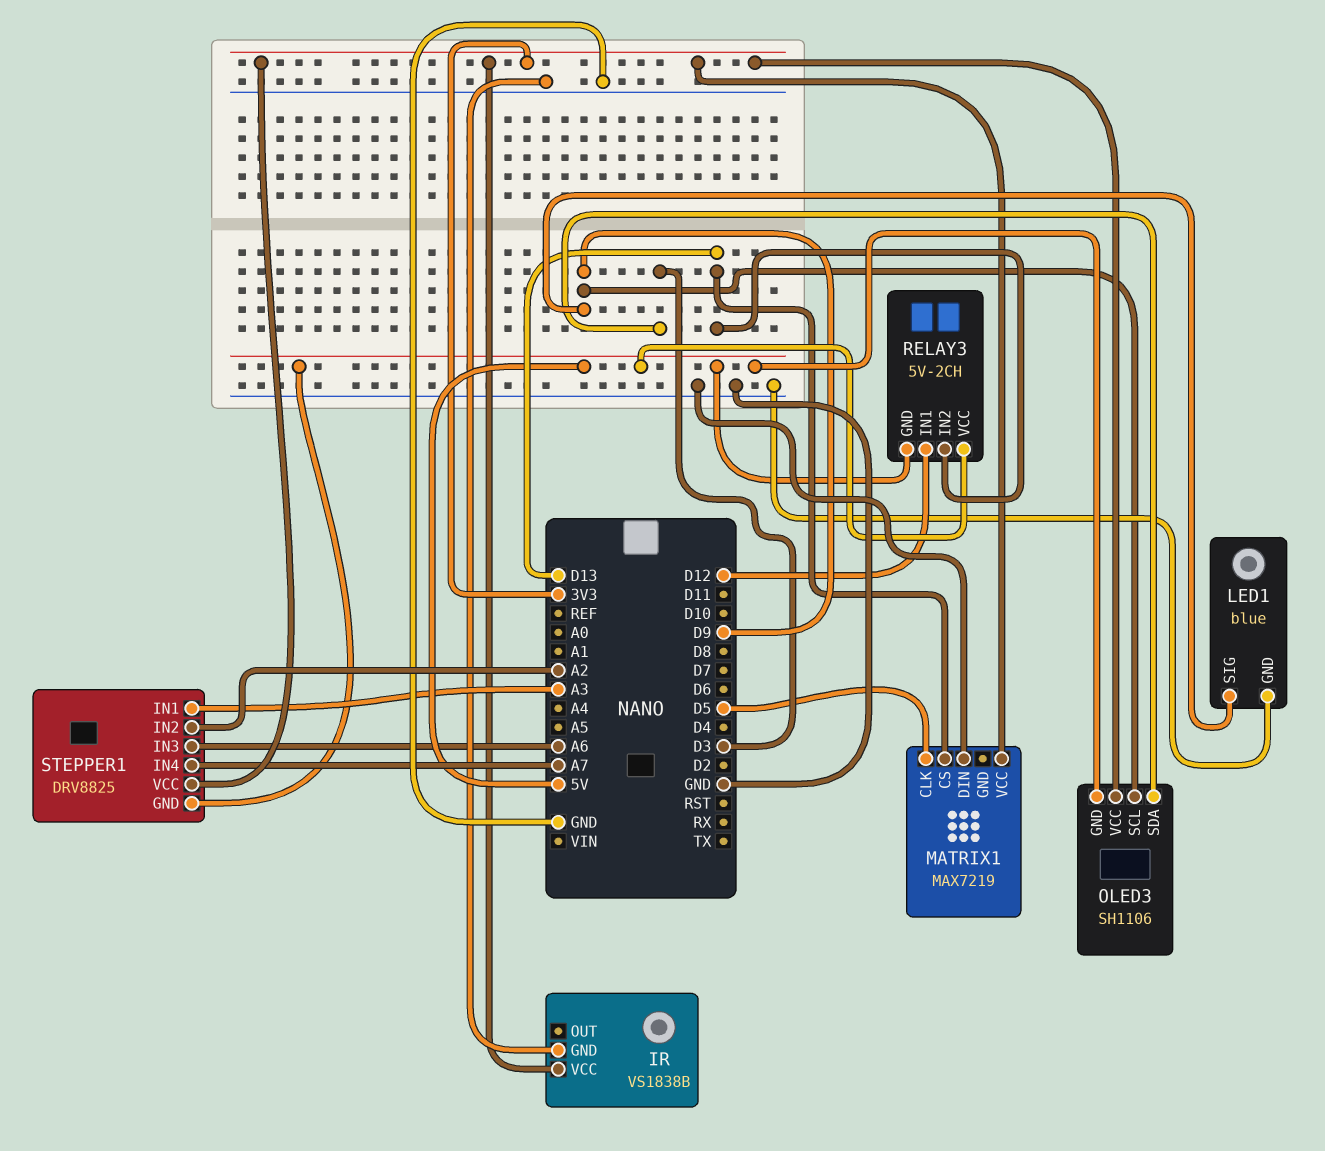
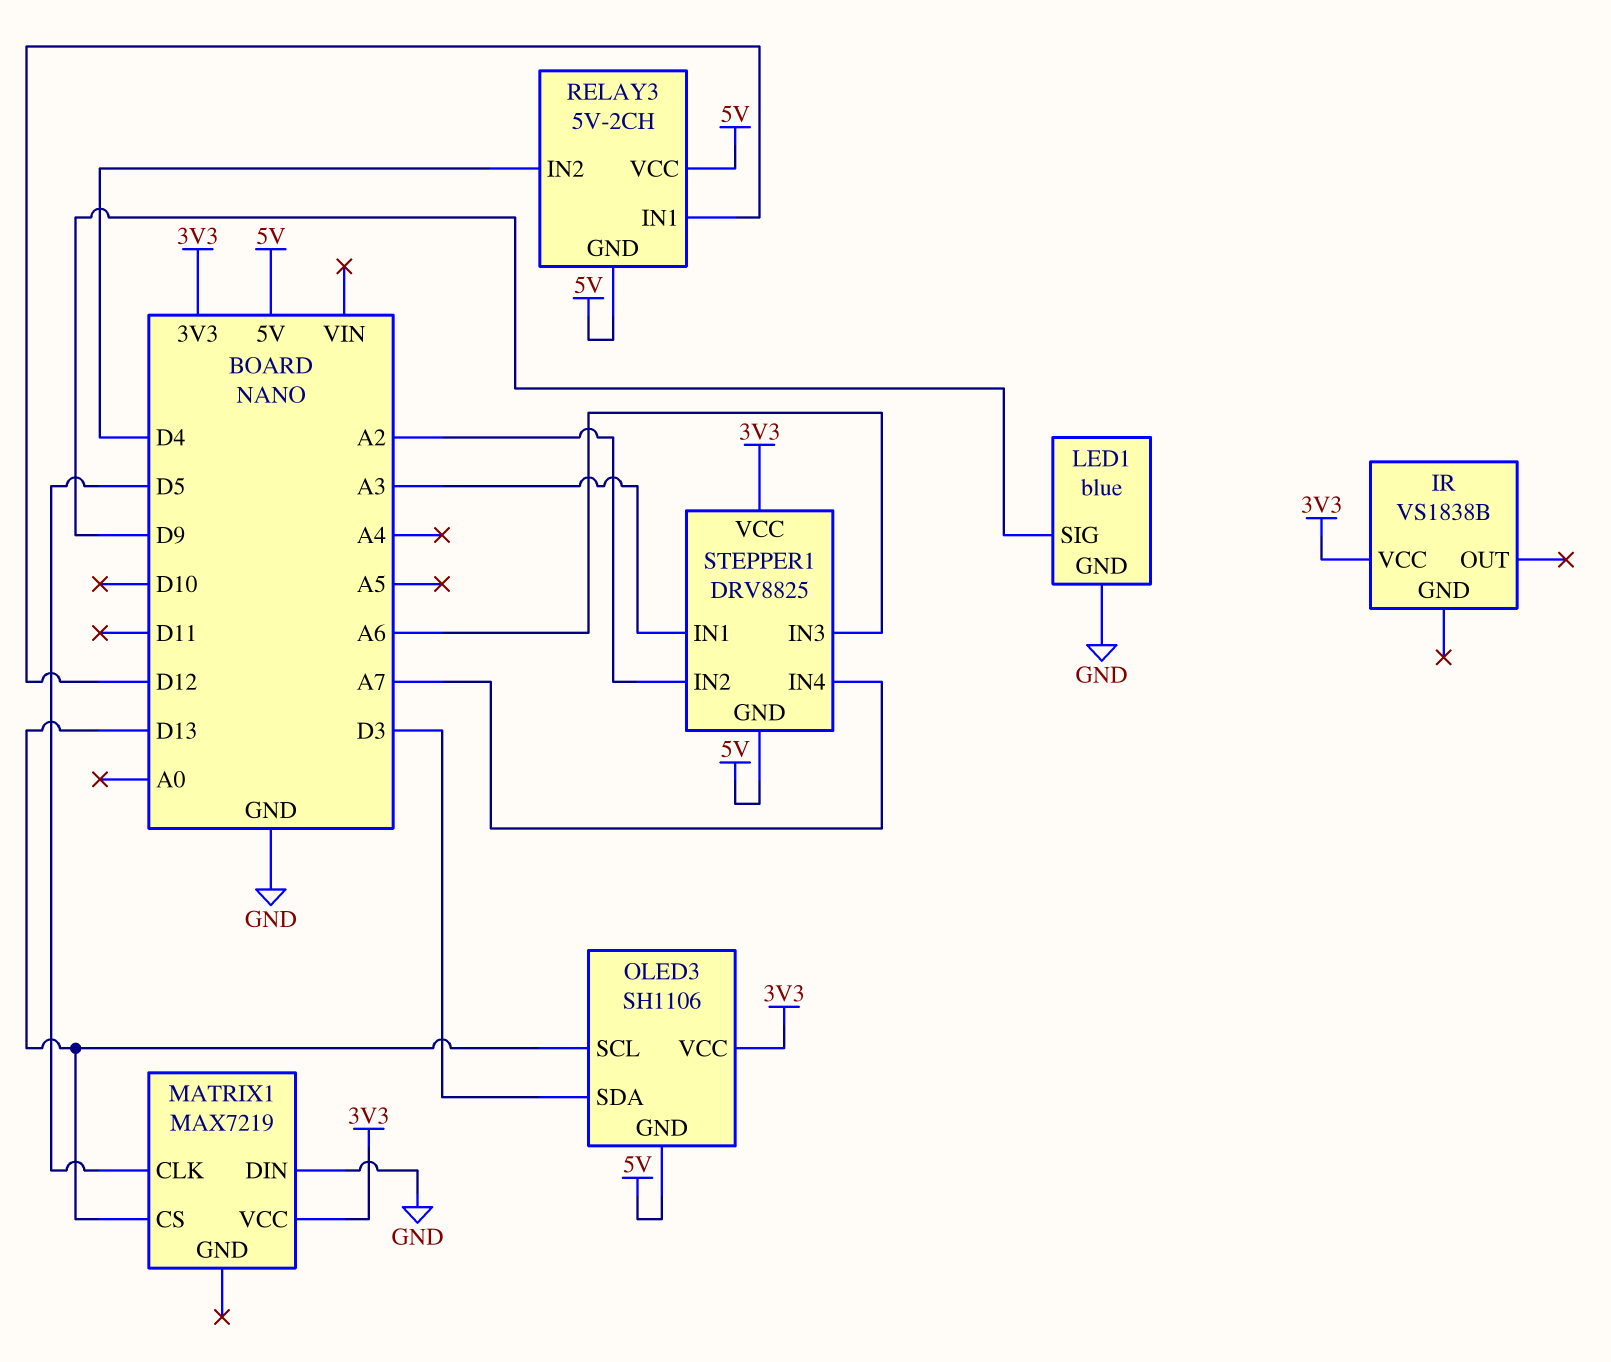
IR pin GND: GND -> none
OLED3 pin SCL: D9 -> D13
RELAY3 pin IN2: D13 -> D4

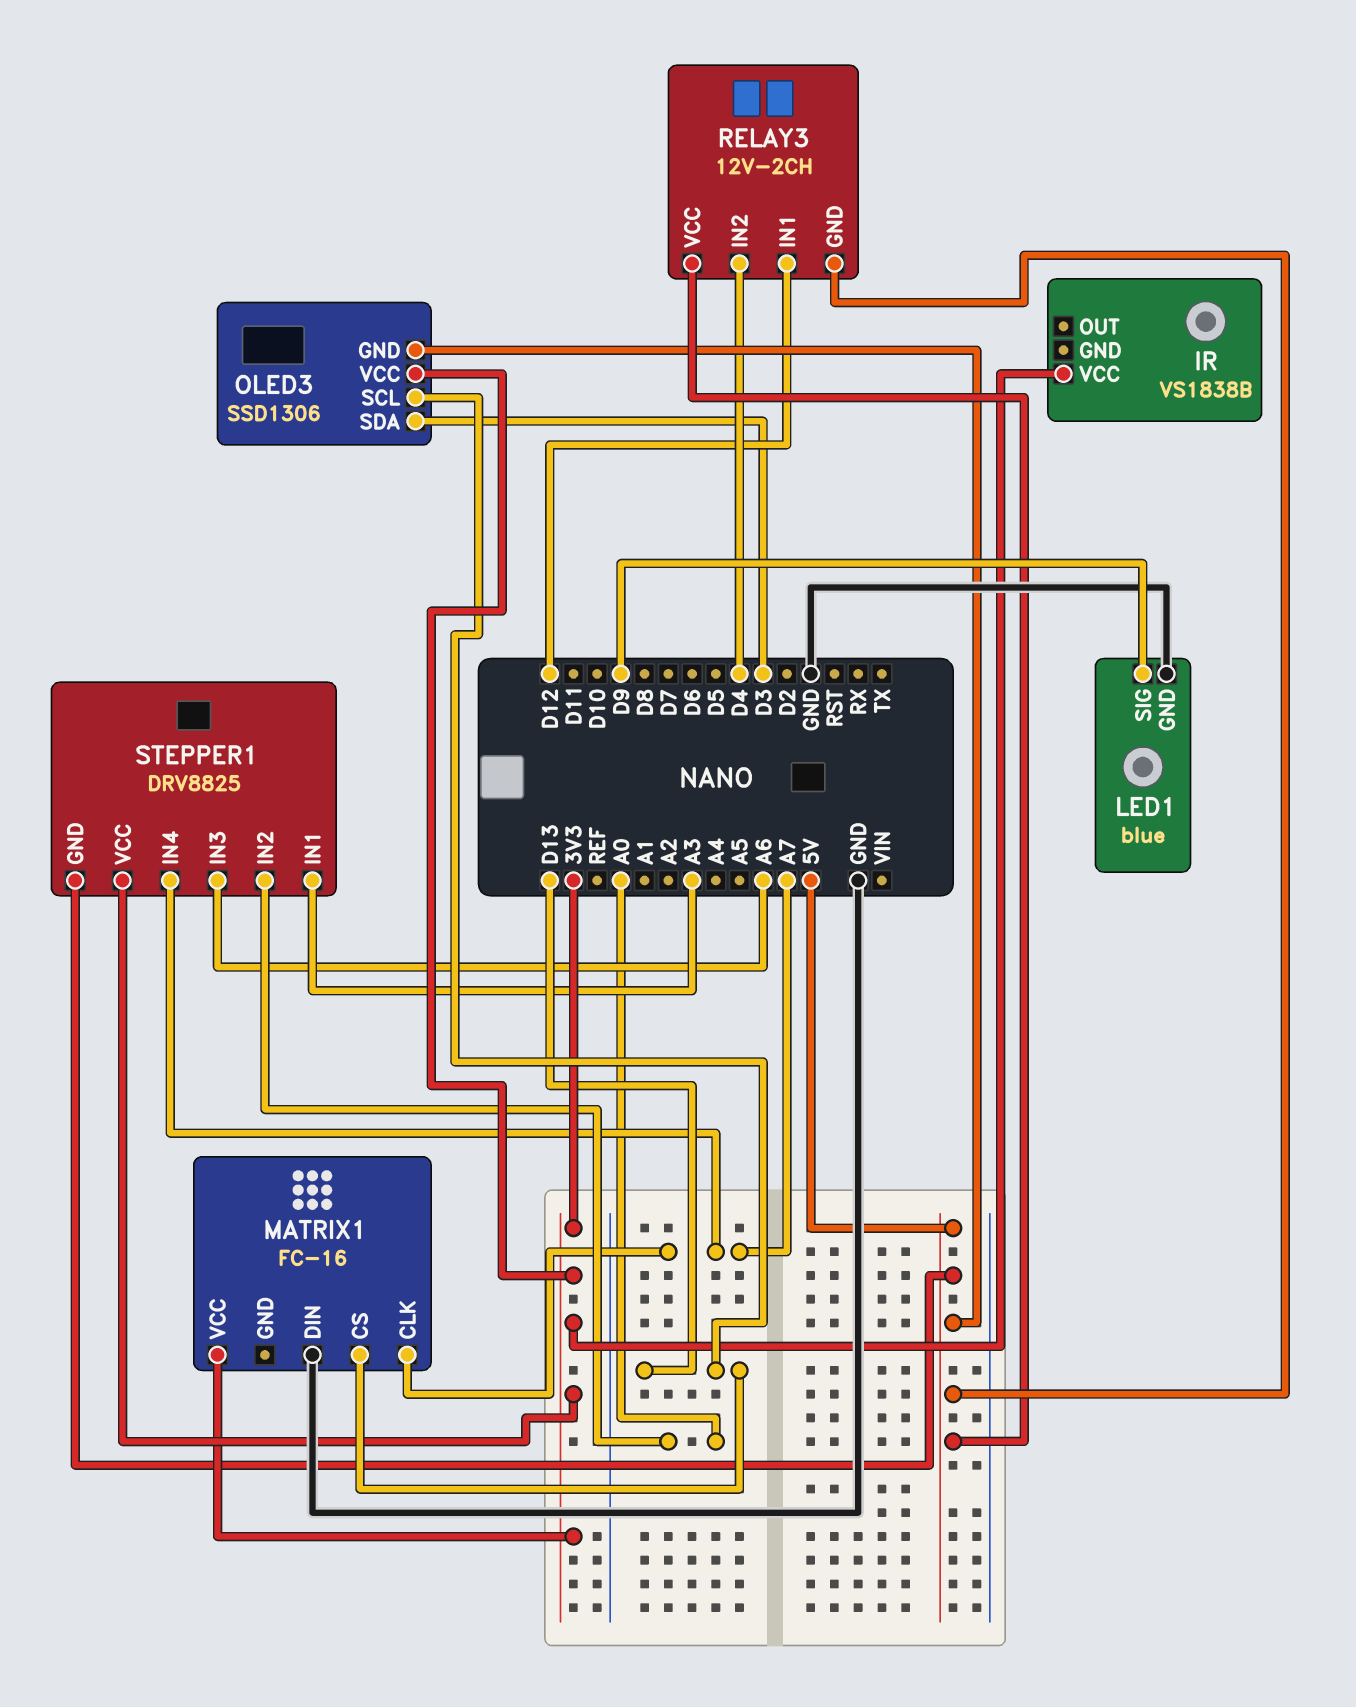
MATRIX1: MAX7219 -> FC-16
MATRIX1 pin CLK: D5 -> A7
OLED3: SH1106 -> SSD1306
RELAY3: 5V-2CH -> 12V-2CH
STEPPER1 pin IN2: A2 -> A0

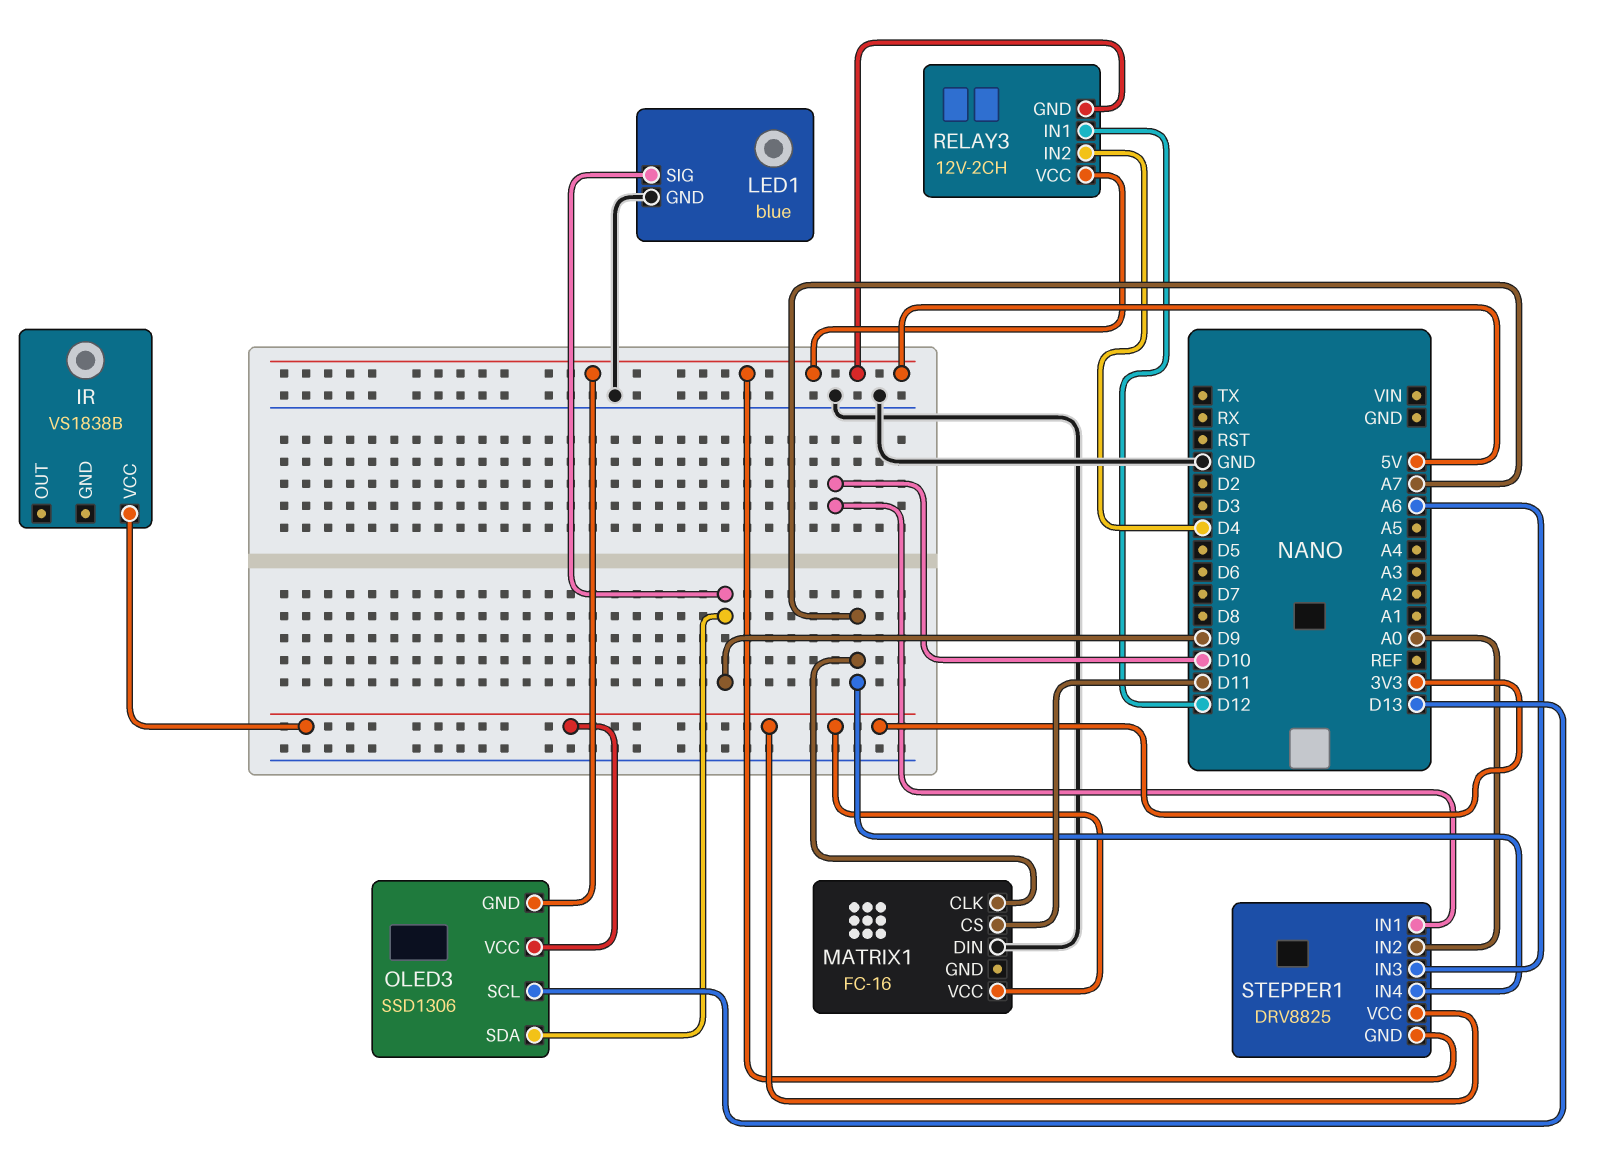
MATRIX1 pin CS: D13 -> D11
OLED3 pin SDA: D3 -> D9
STEPPER1 pin IN1: A3 -> D10

